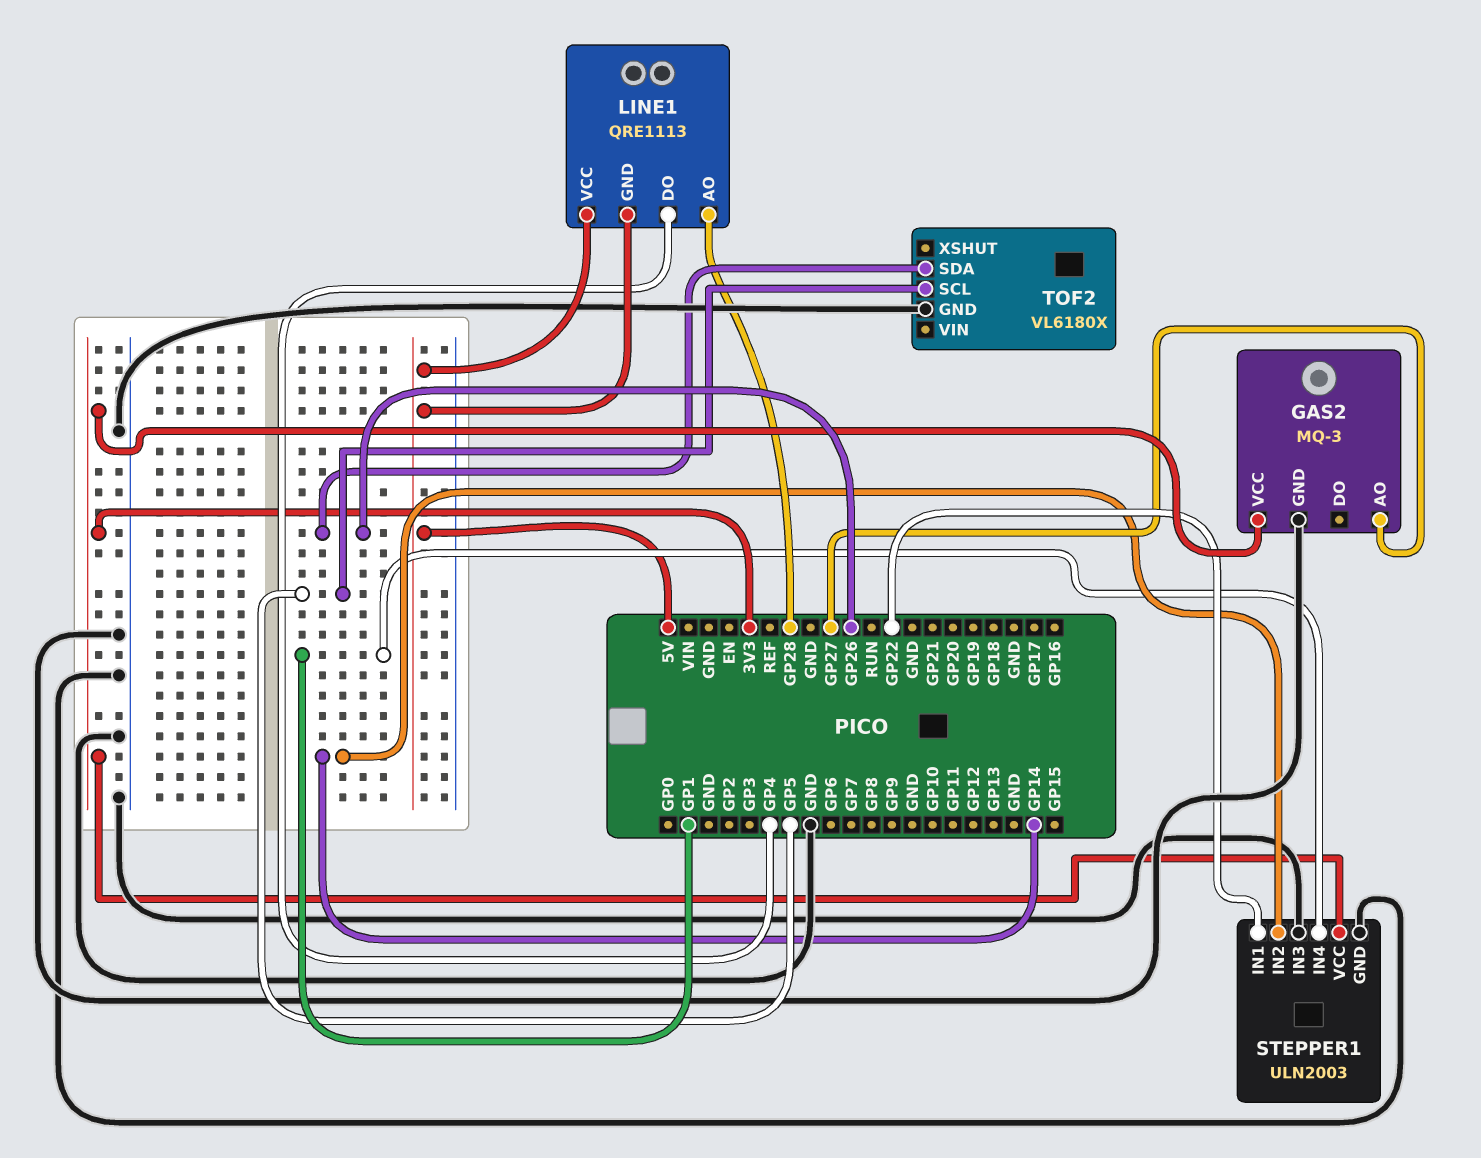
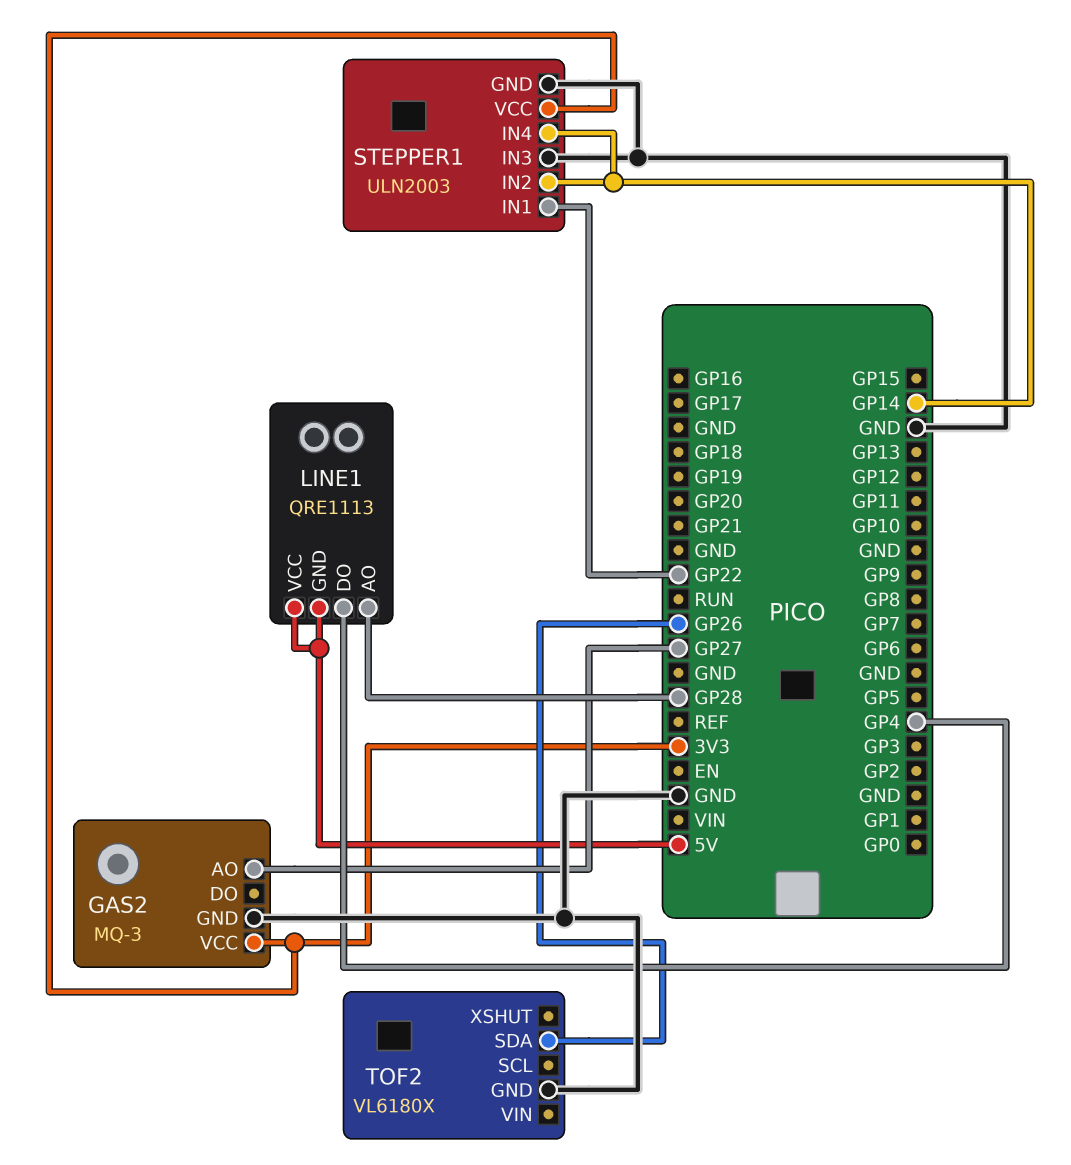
STEPPER1 pin IN4: GP1 -> GP14
TOF2 pin SCL: GP5 -> none

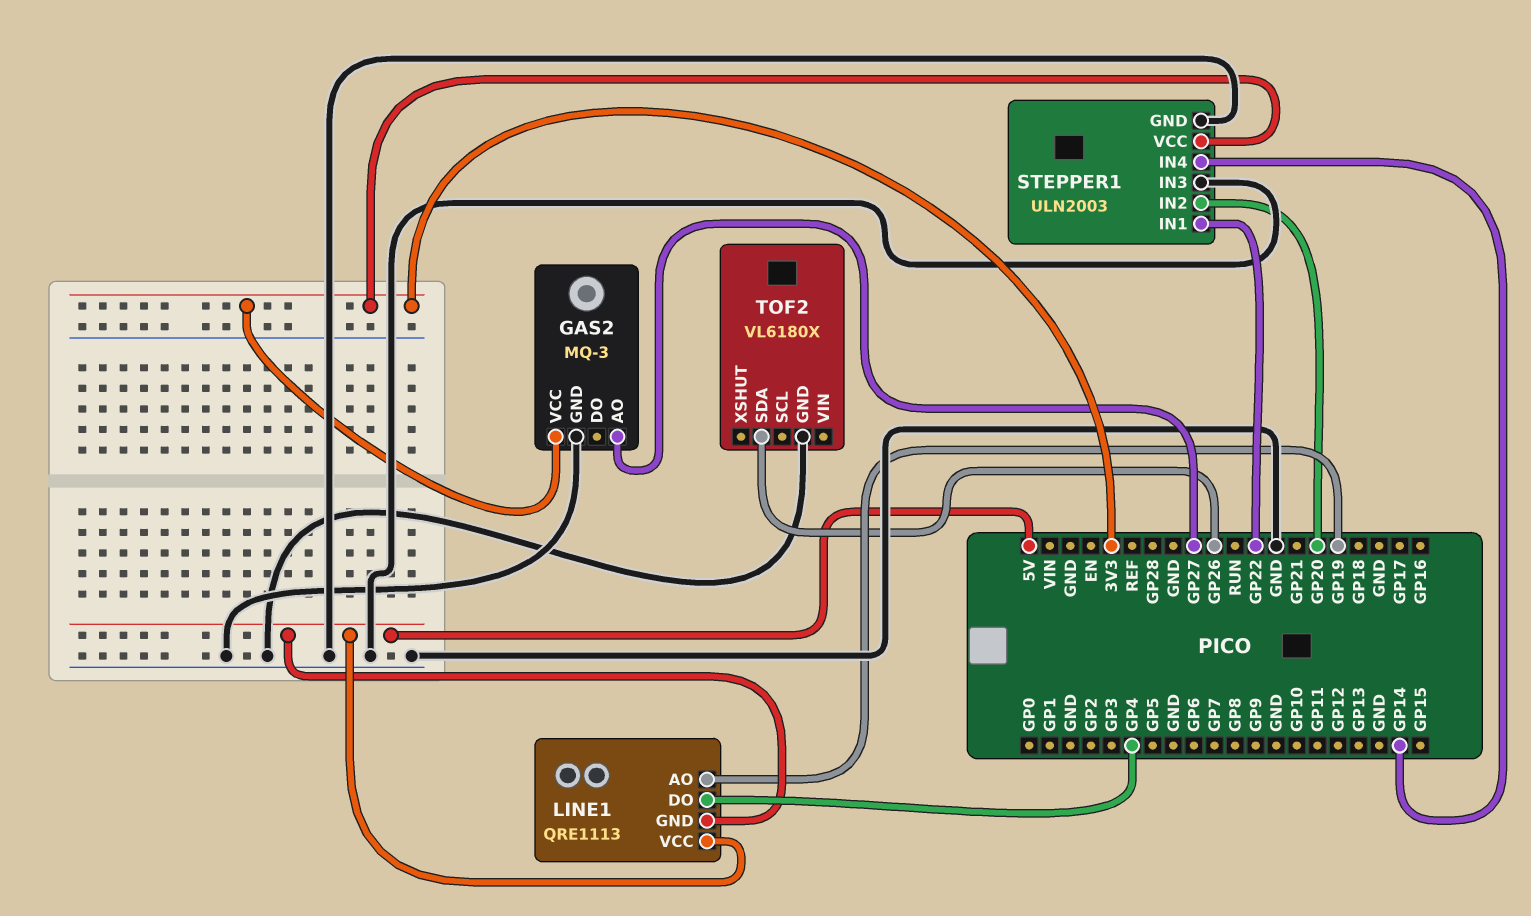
LINE1 pin AO: GP28 -> GP19
STEPPER1 pin IN2: GP14 -> GP20

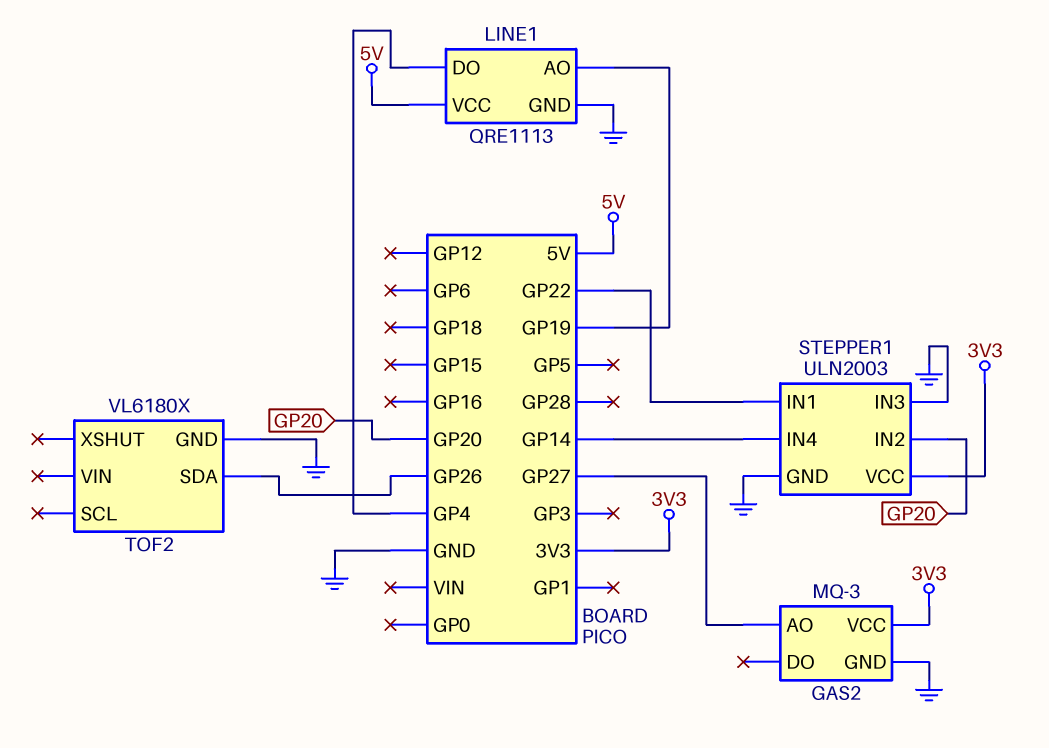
LINE1 pin GND: 5V -> GND

